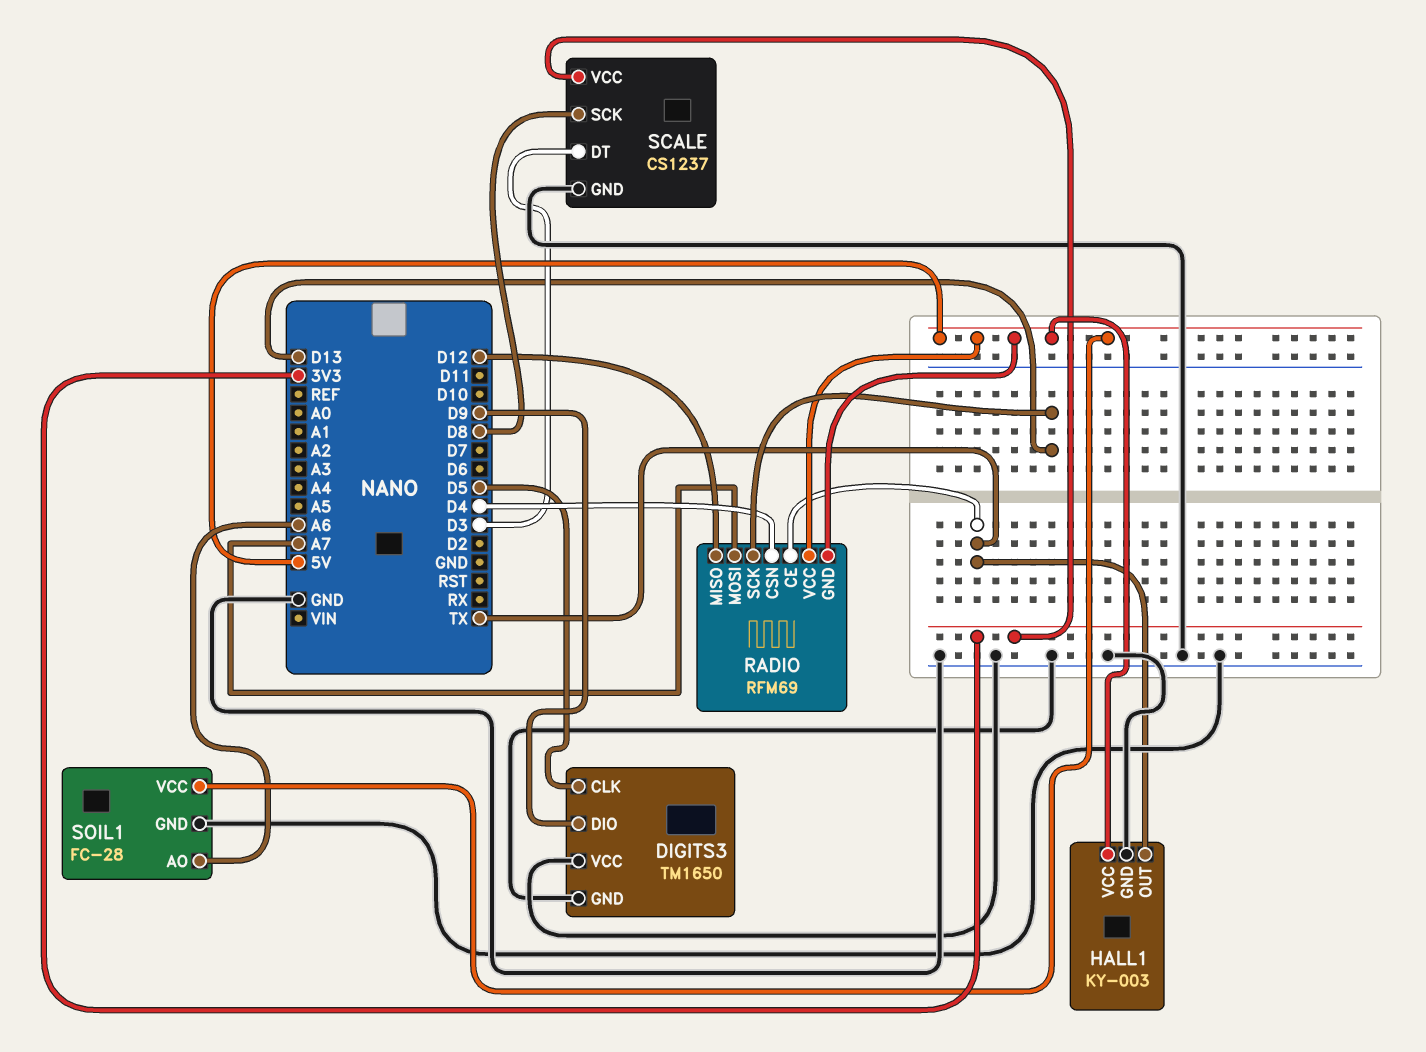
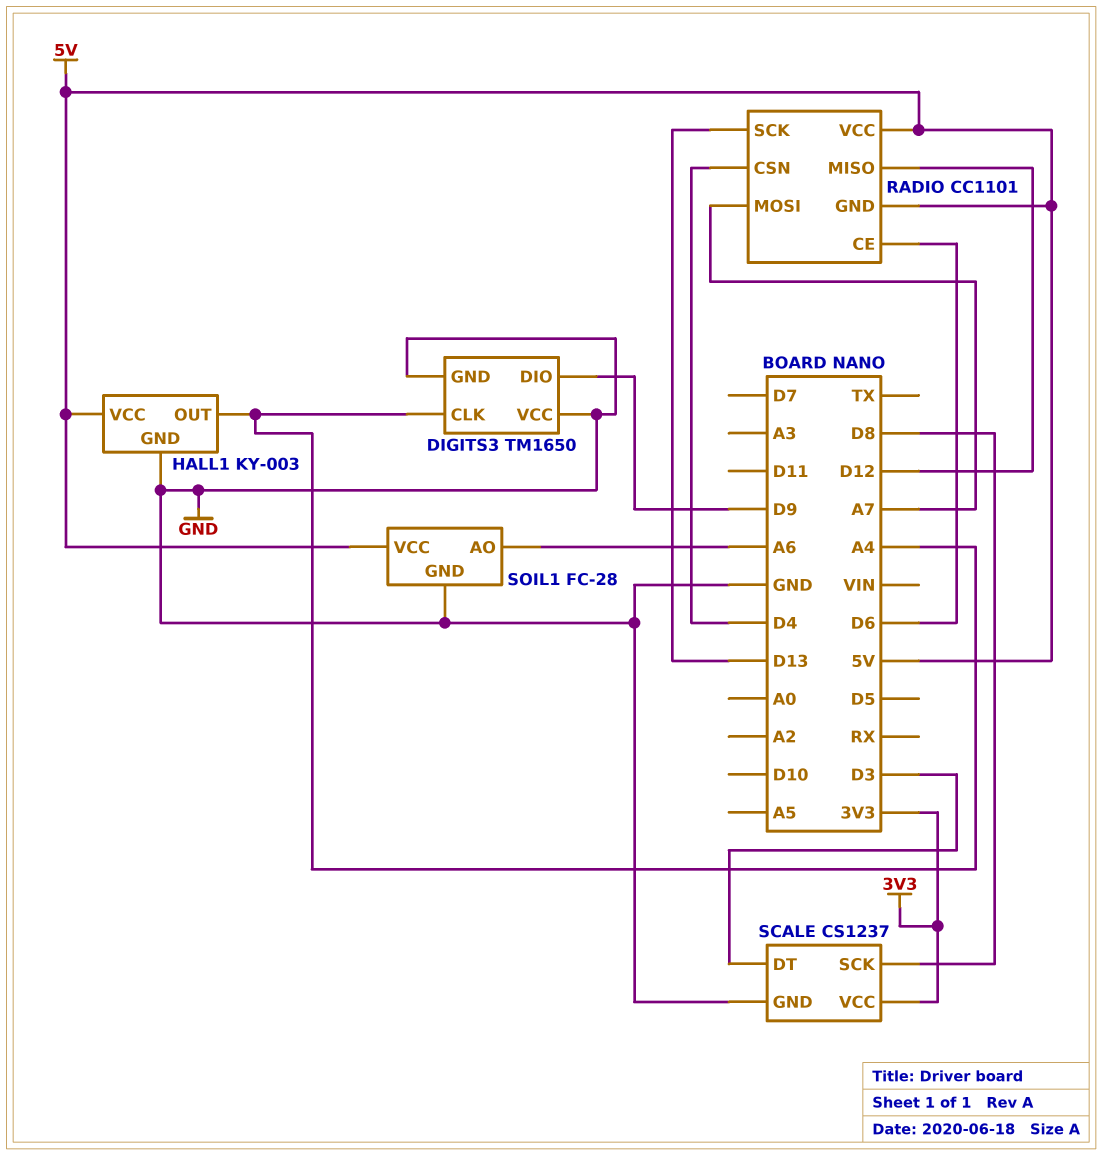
DIGITS3 pin CLK: D5 -> A4
HALL1 pin OUT: TX -> A4
RADIO: RFM69 -> CC1101
RADIO pin CE: TX -> D6

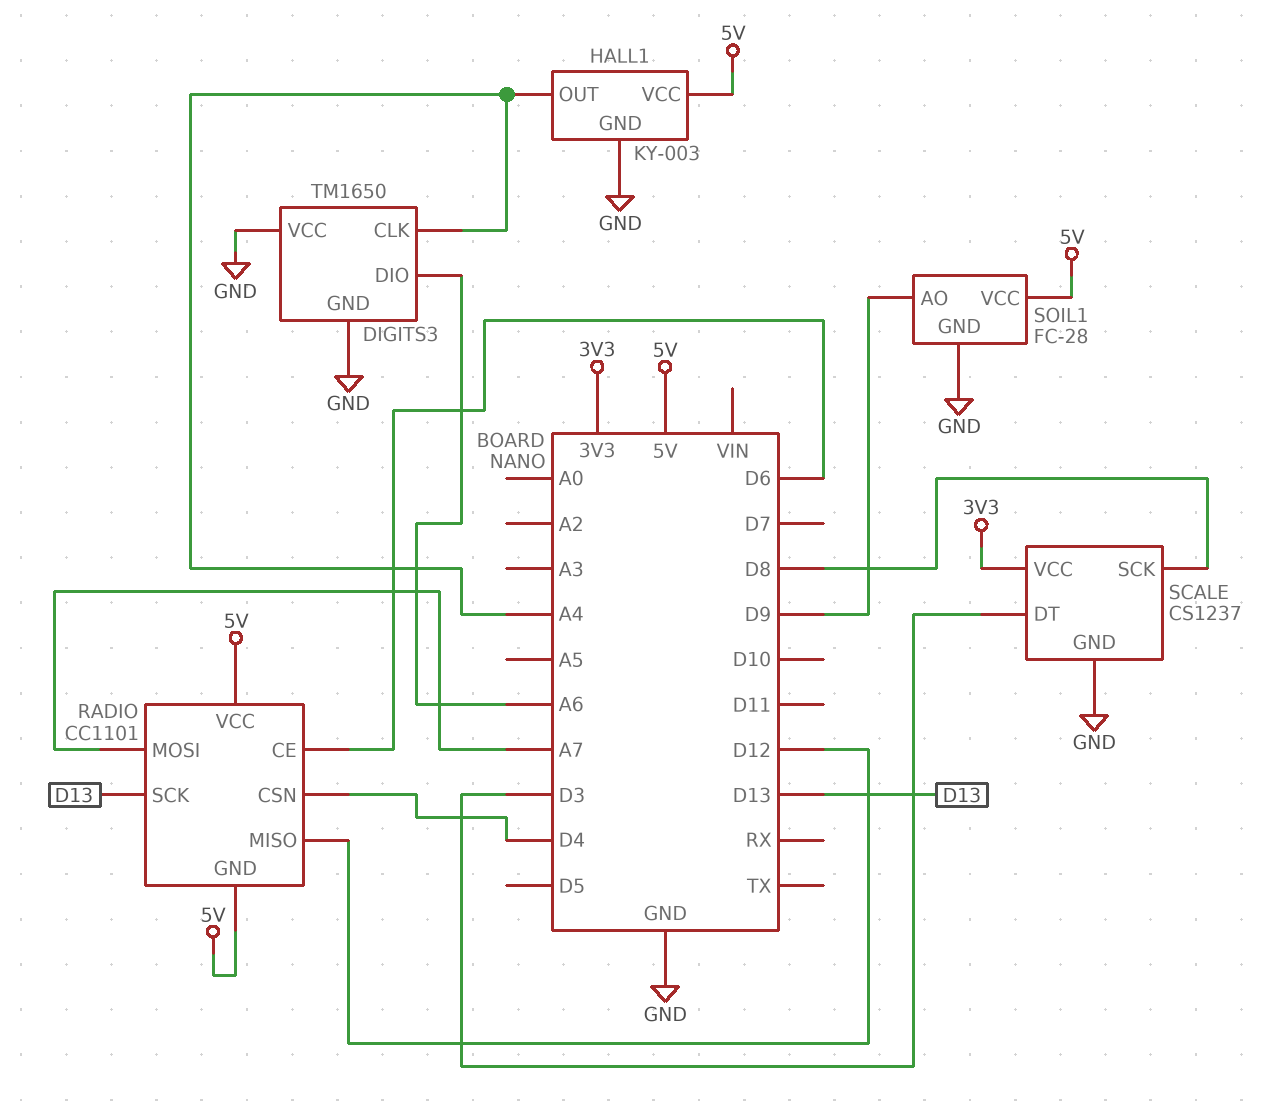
DIGITS3 pin DIO: D9 -> A6
SOIL1 pin AO: A6 -> D9

